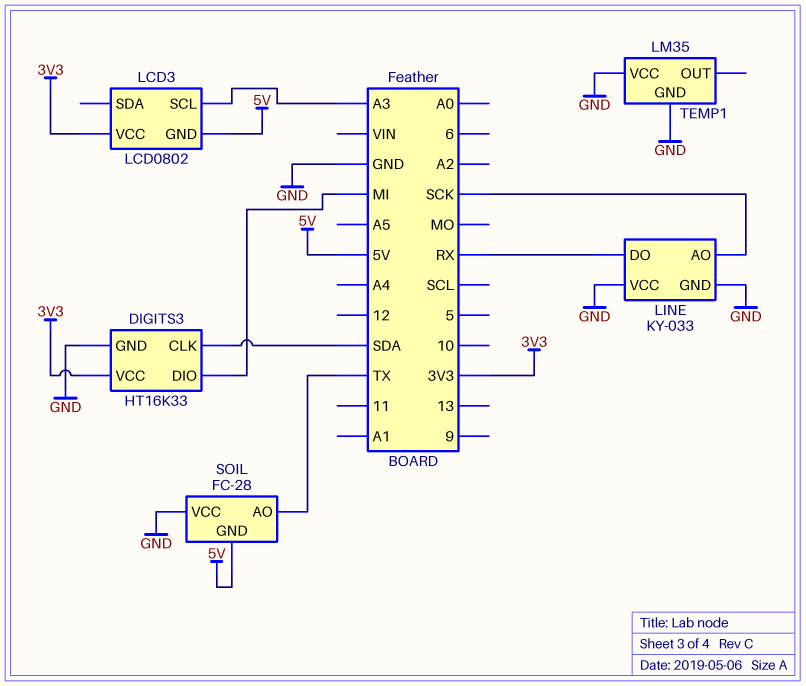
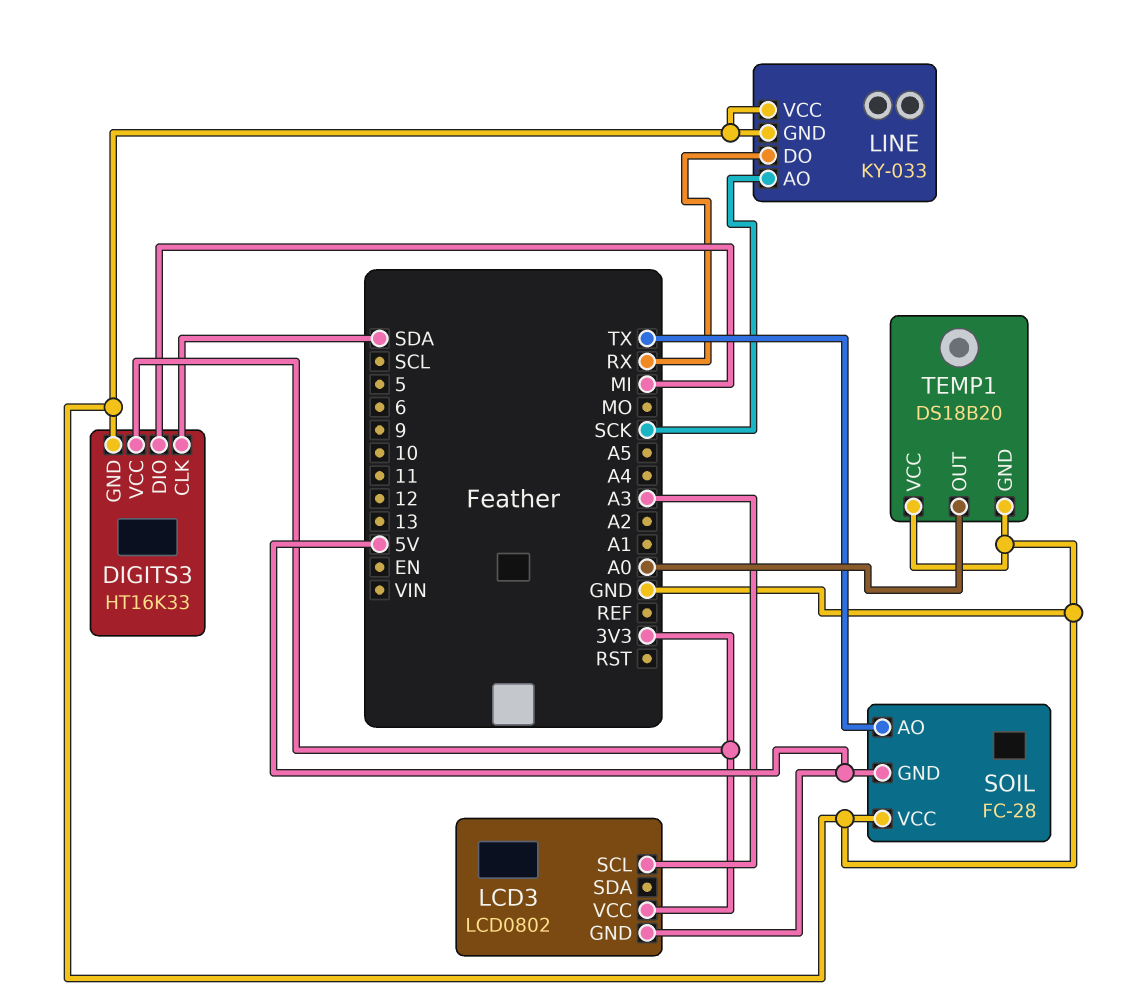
TEMP1: LM35 -> DS18B20
TEMP1 pin OUT: none -> A0

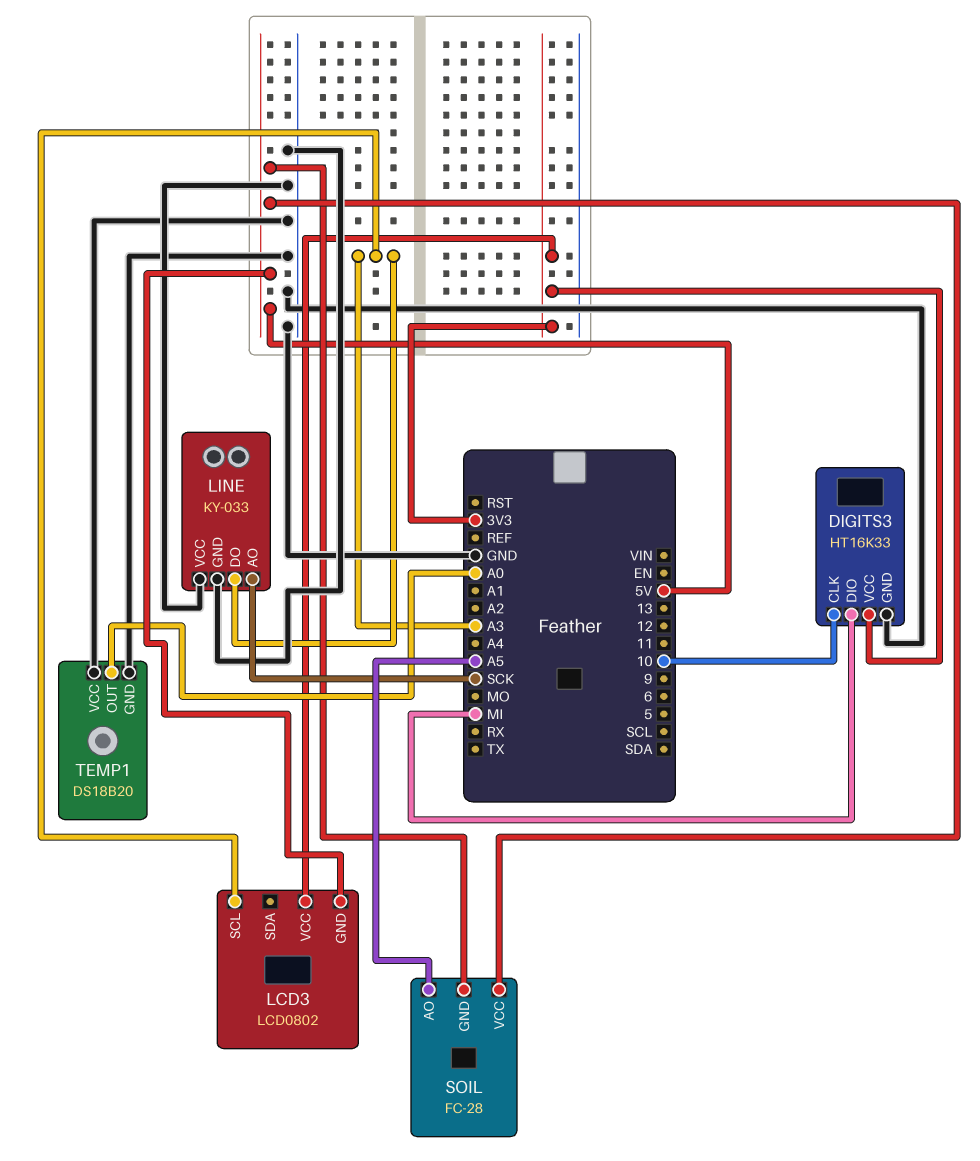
DIGITS3 pin CLK: SDA -> 10
LINE pin DO: RX -> A3
SOIL pin AO: TX -> A5
SOIL pin VCC: GND -> 5V

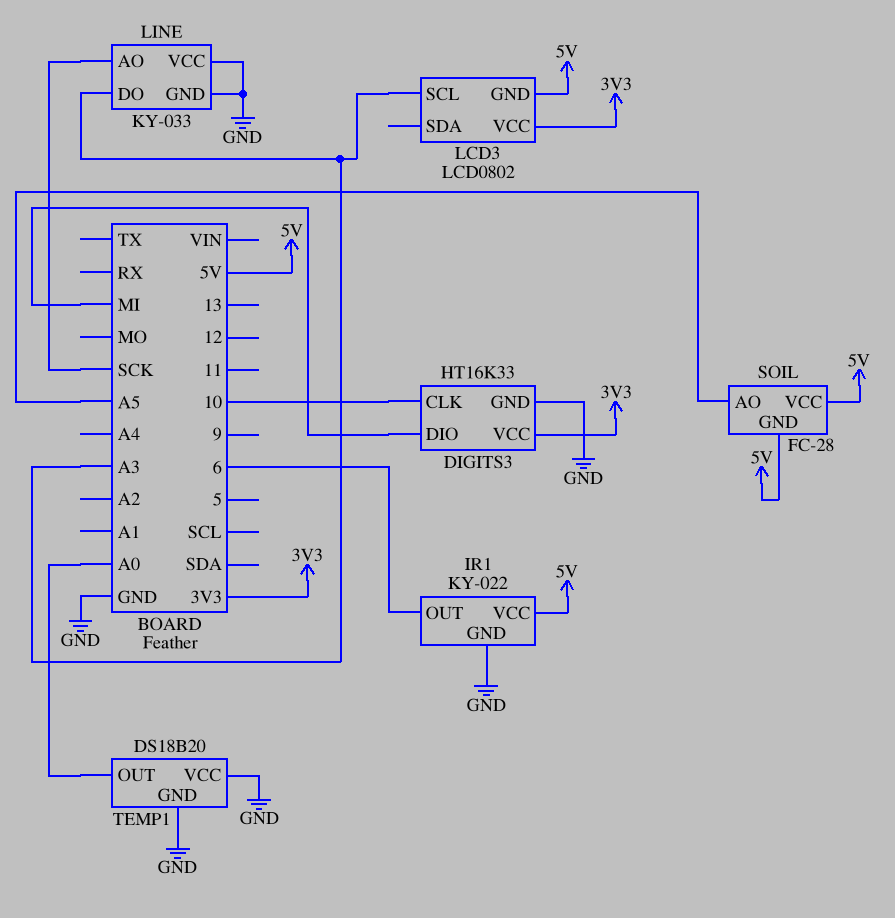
IR1: none -> KY-022
IR1 pin GND: none -> GND
IR1 pin OUT: none -> 6
IR1 pin VCC: none -> 5V

